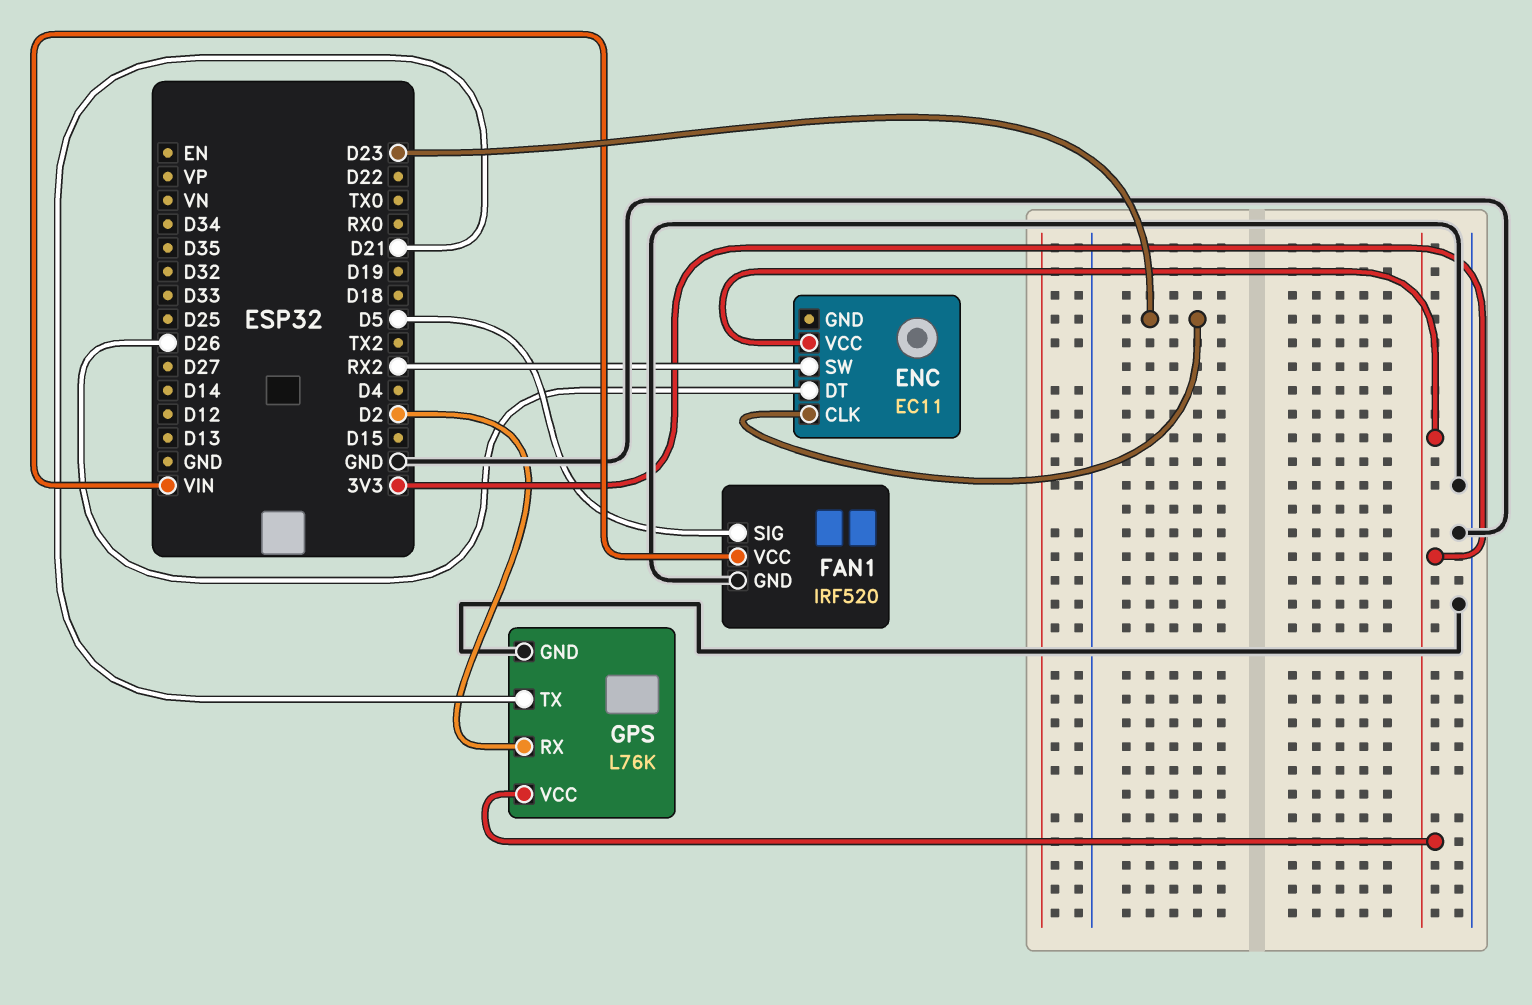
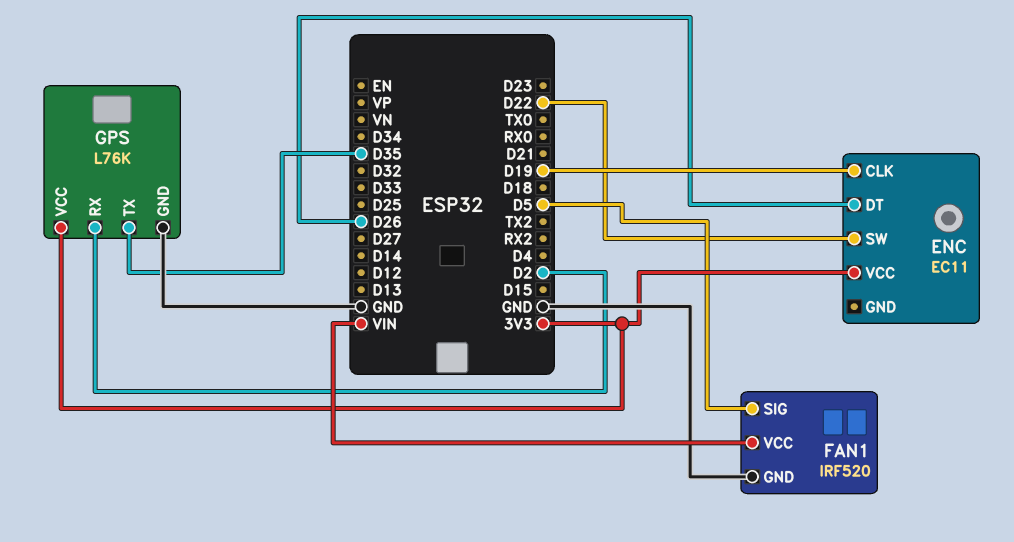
ENC pin CLK: D23 -> D19
ENC pin SW: RX2 -> D22
GPS pin TX: D21 -> D35

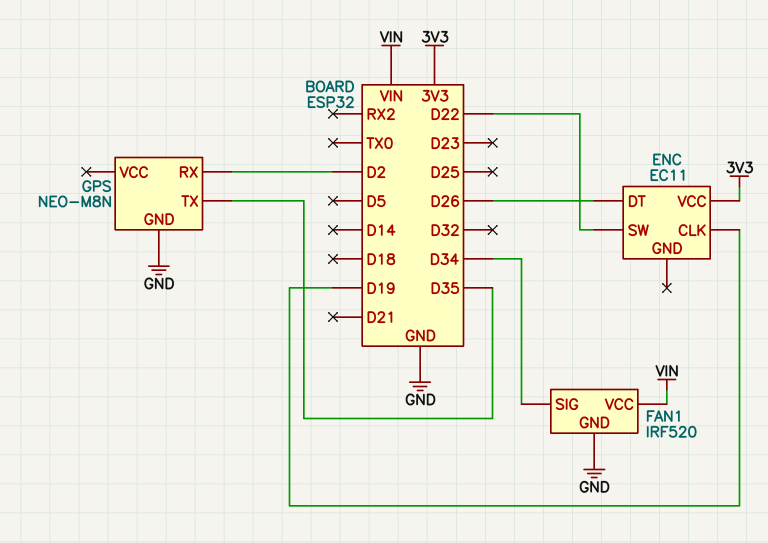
FAN1 pin SIG: D5 -> D34
GPS: L76K -> NEO-M8N
GPS pin VCC: 3V3 -> none

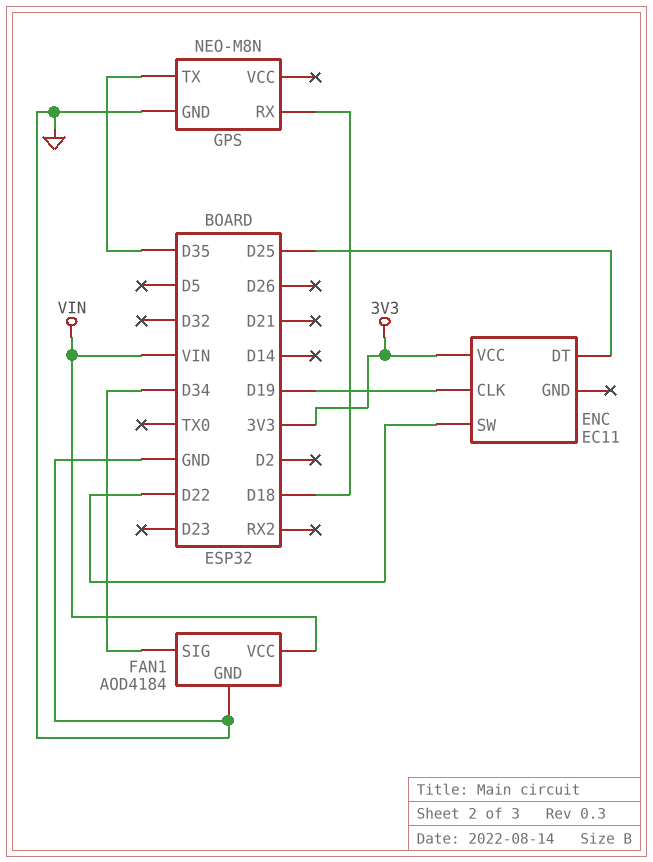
ENC pin DT: D26 -> D25
FAN1: IRF520 -> AOD4184
GPS pin RX: D2 -> D18

